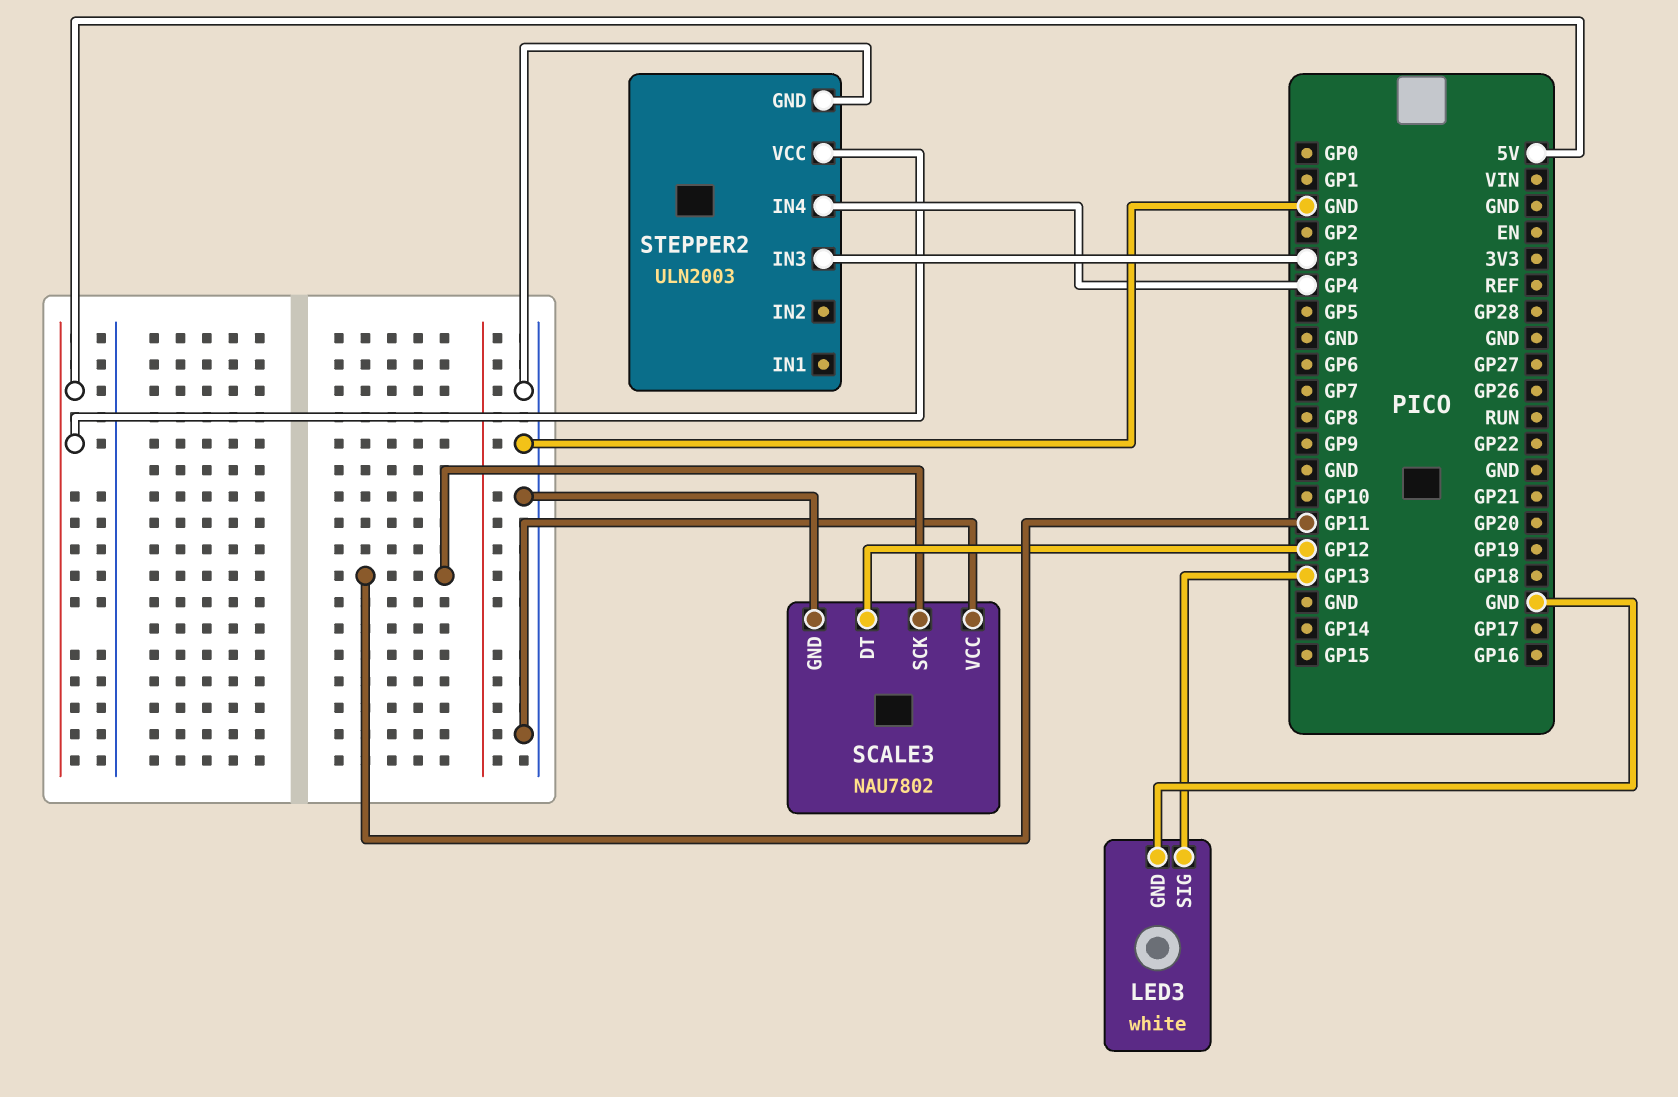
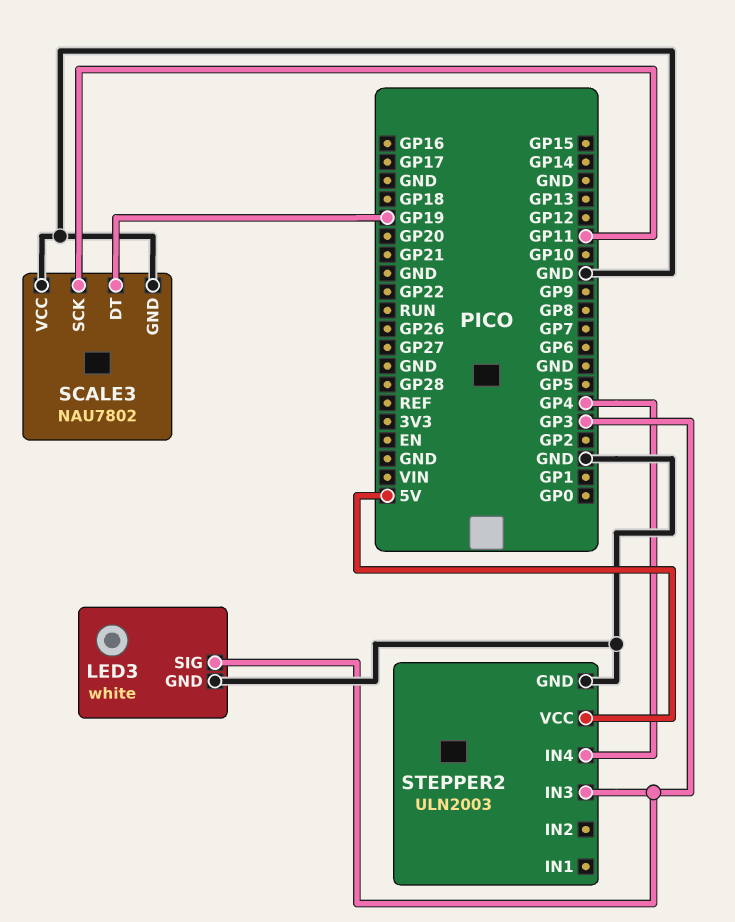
LED3 pin SIG: GP13 -> GP3
SCALE3 pin DT: GP12 -> GP19

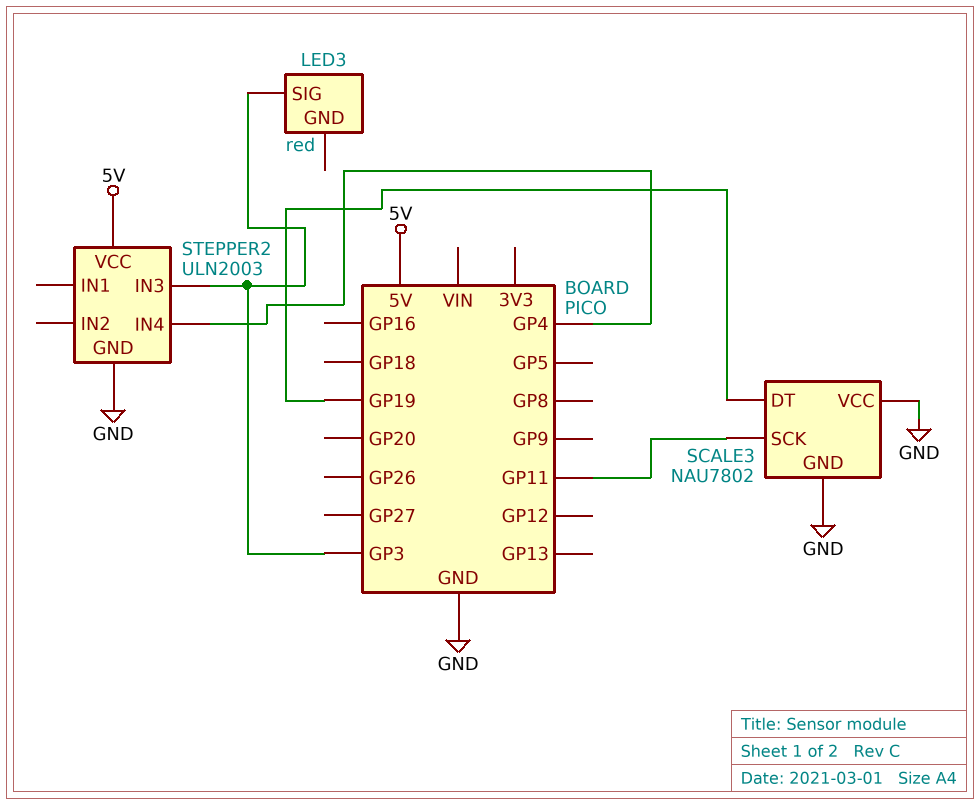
LED3: white -> red
LED3 pin GND: GND -> none

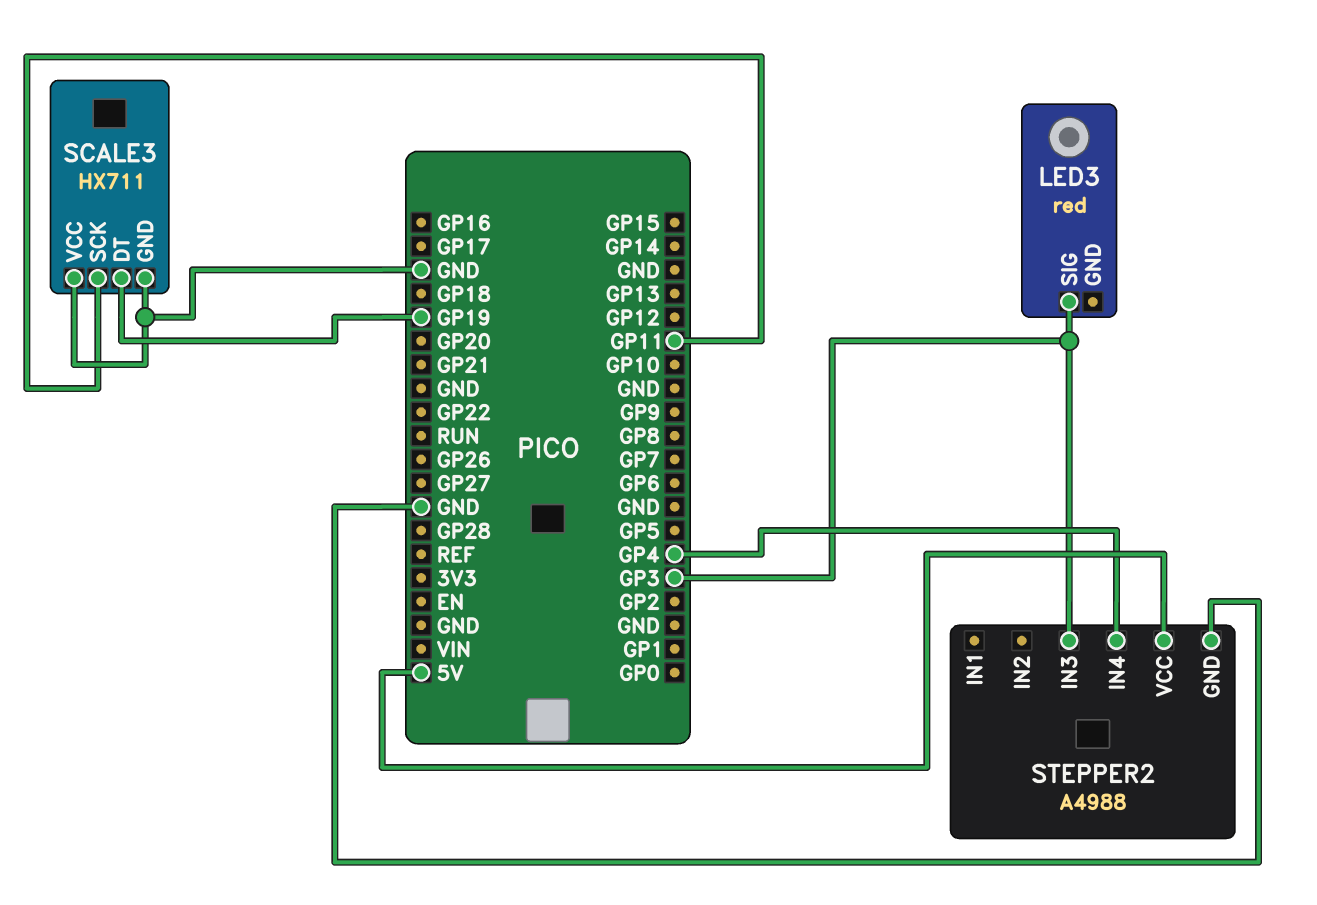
SCALE3: NAU7802 -> HX711
STEPPER2: ULN2003 -> A4988

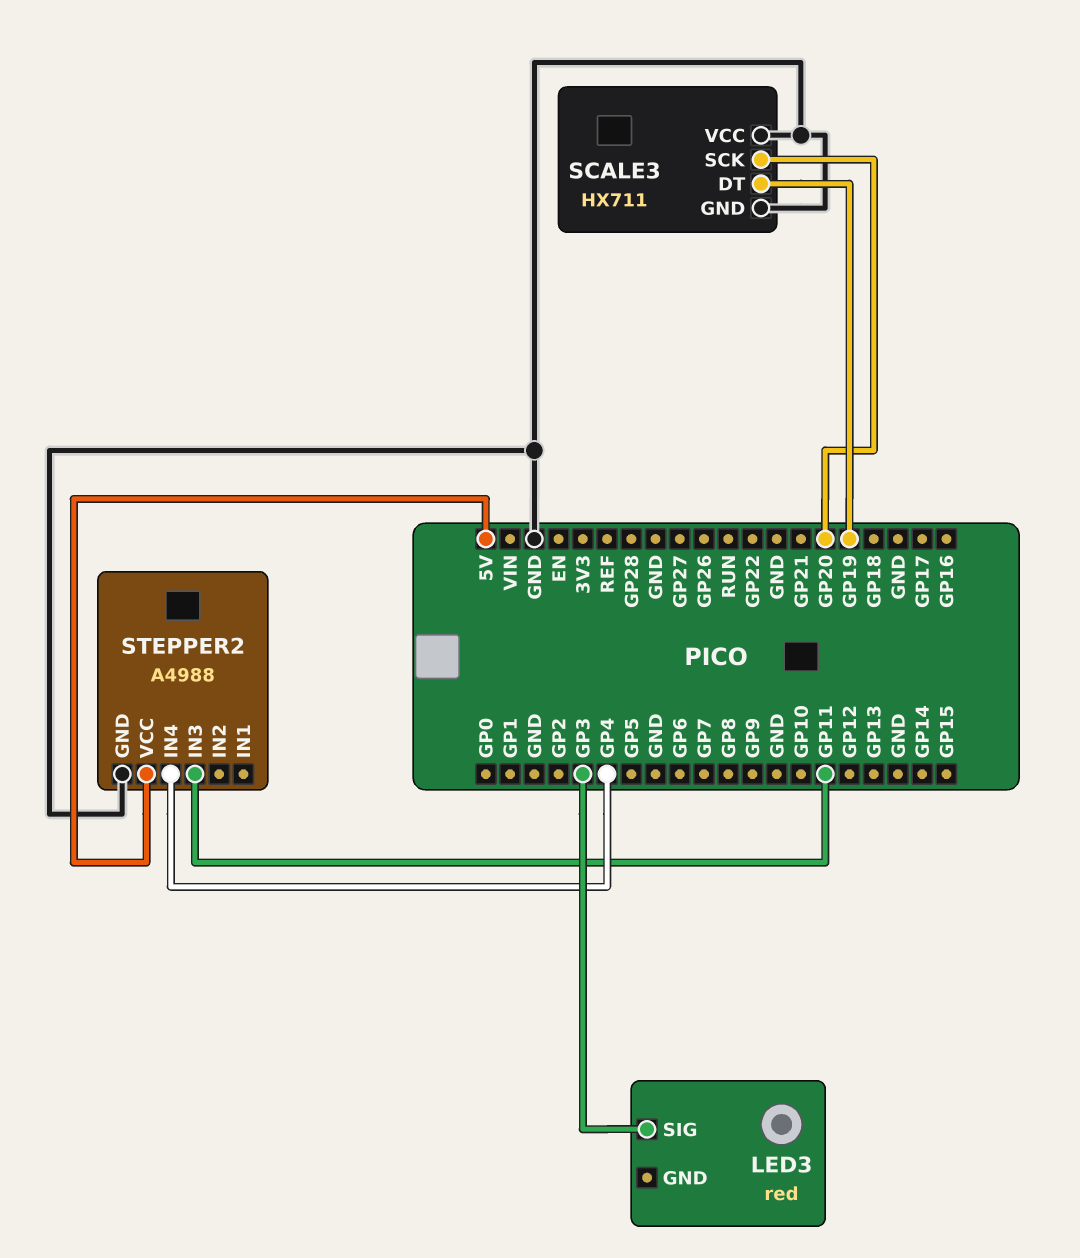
SCALE3 pin SCK: GP11 -> GP20
STEPPER2 pin IN3: GP3 -> GP11

